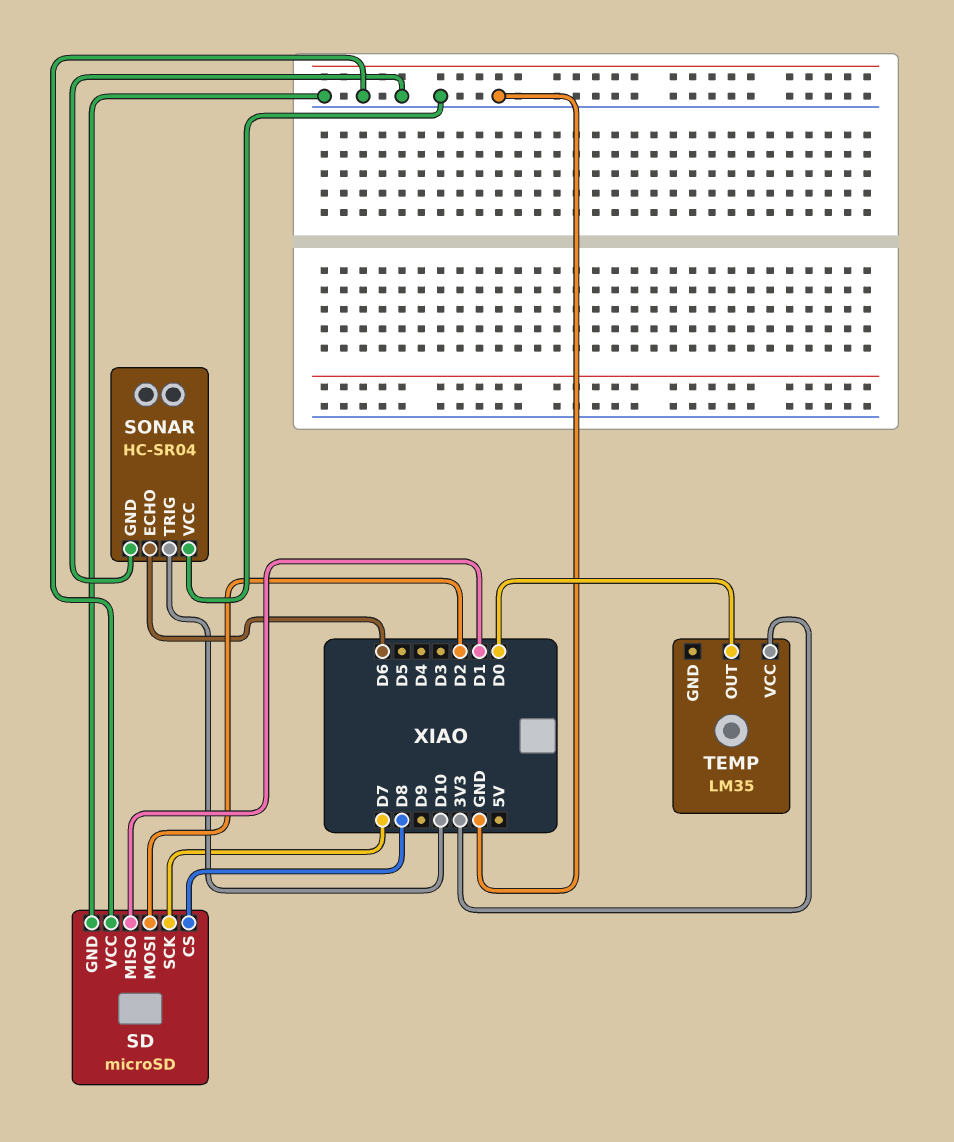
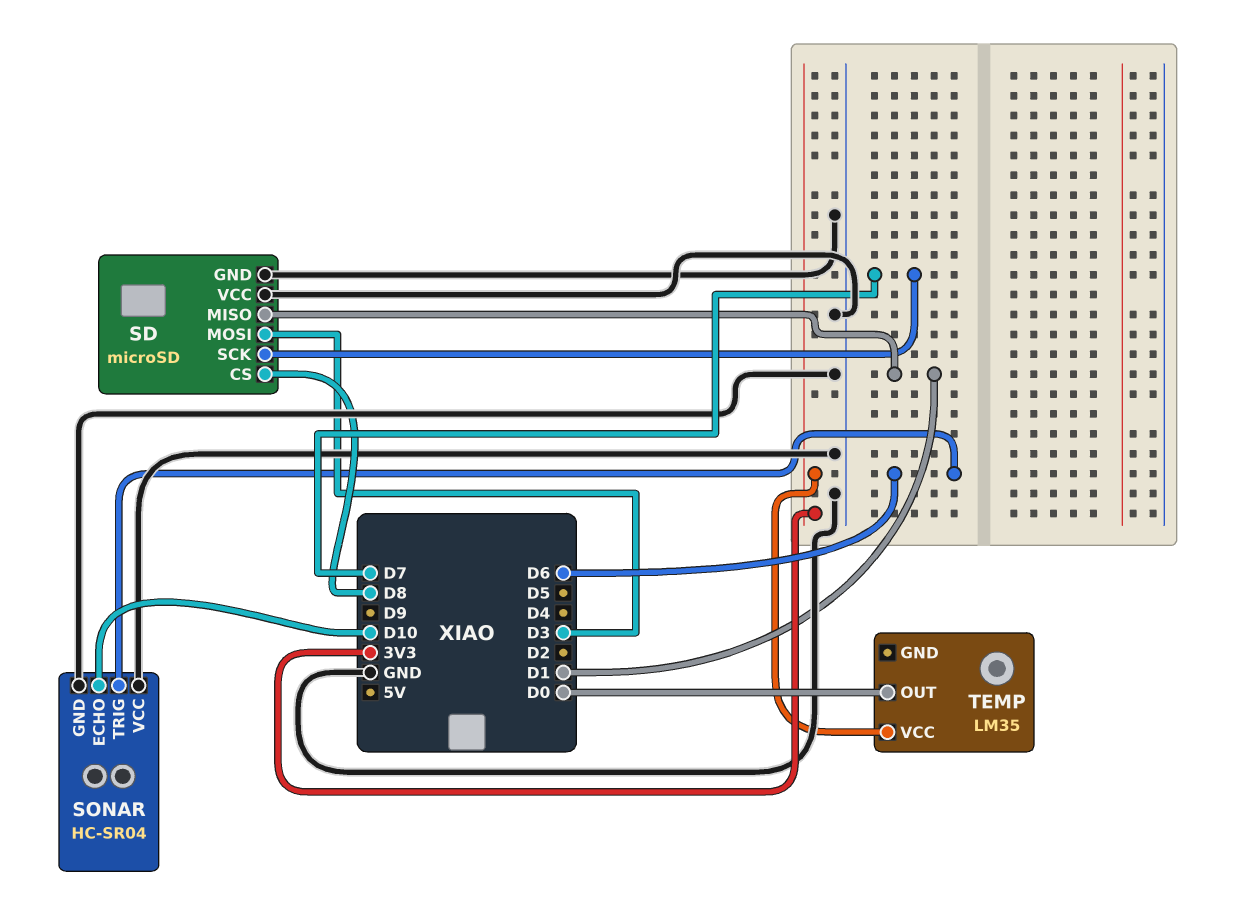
SD pin MOSI: D2 -> D3
SONAR pin ECHO: D6 -> D10
SONAR pin TRIG: D10 -> D6

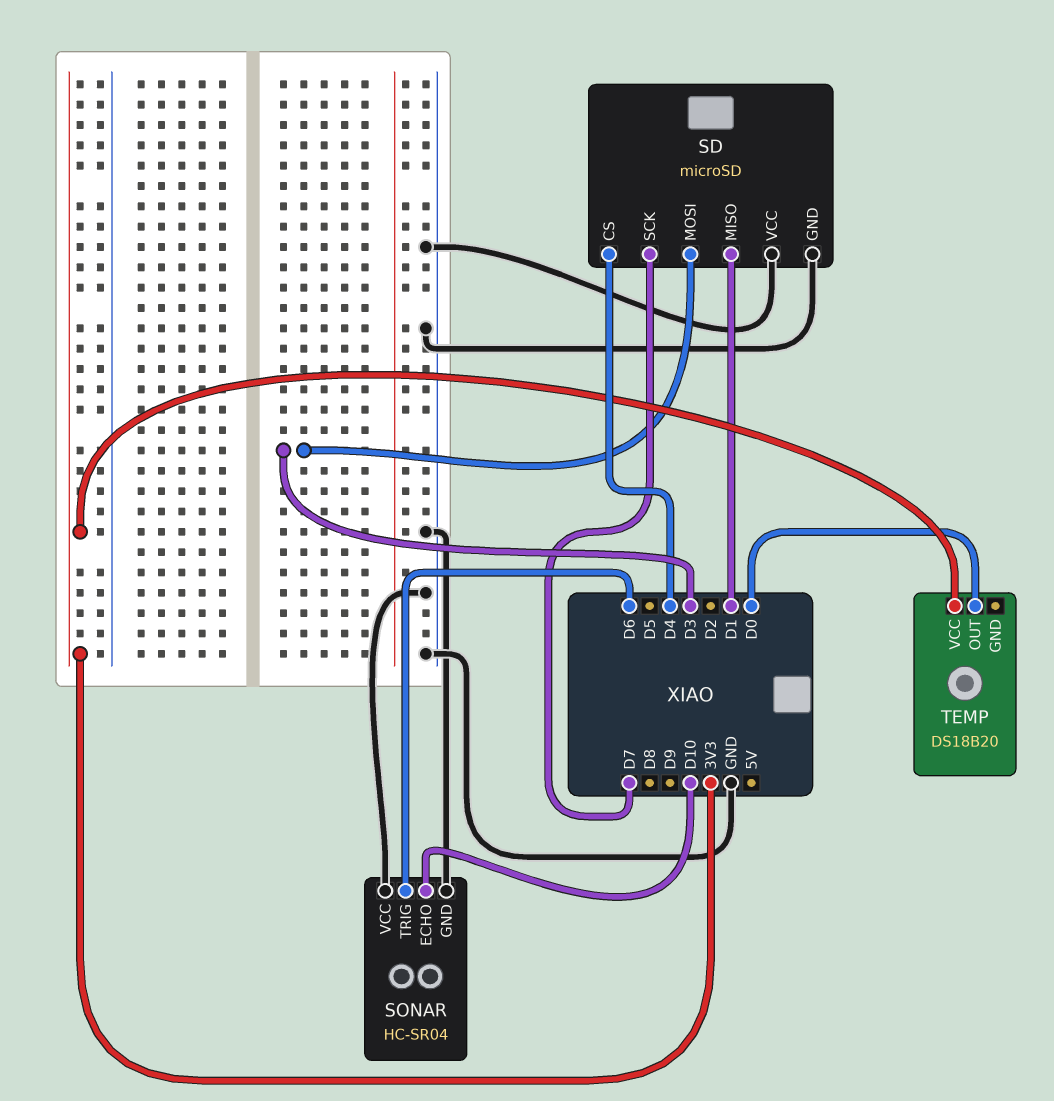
SD pin CS: D8 -> D4
TEMP: LM35 -> DS18B20

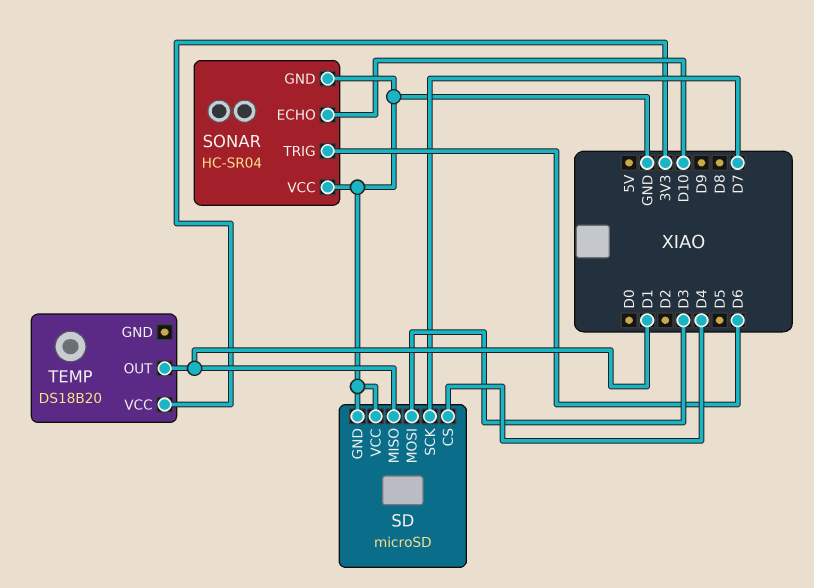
TEMP pin OUT: D0 -> D1

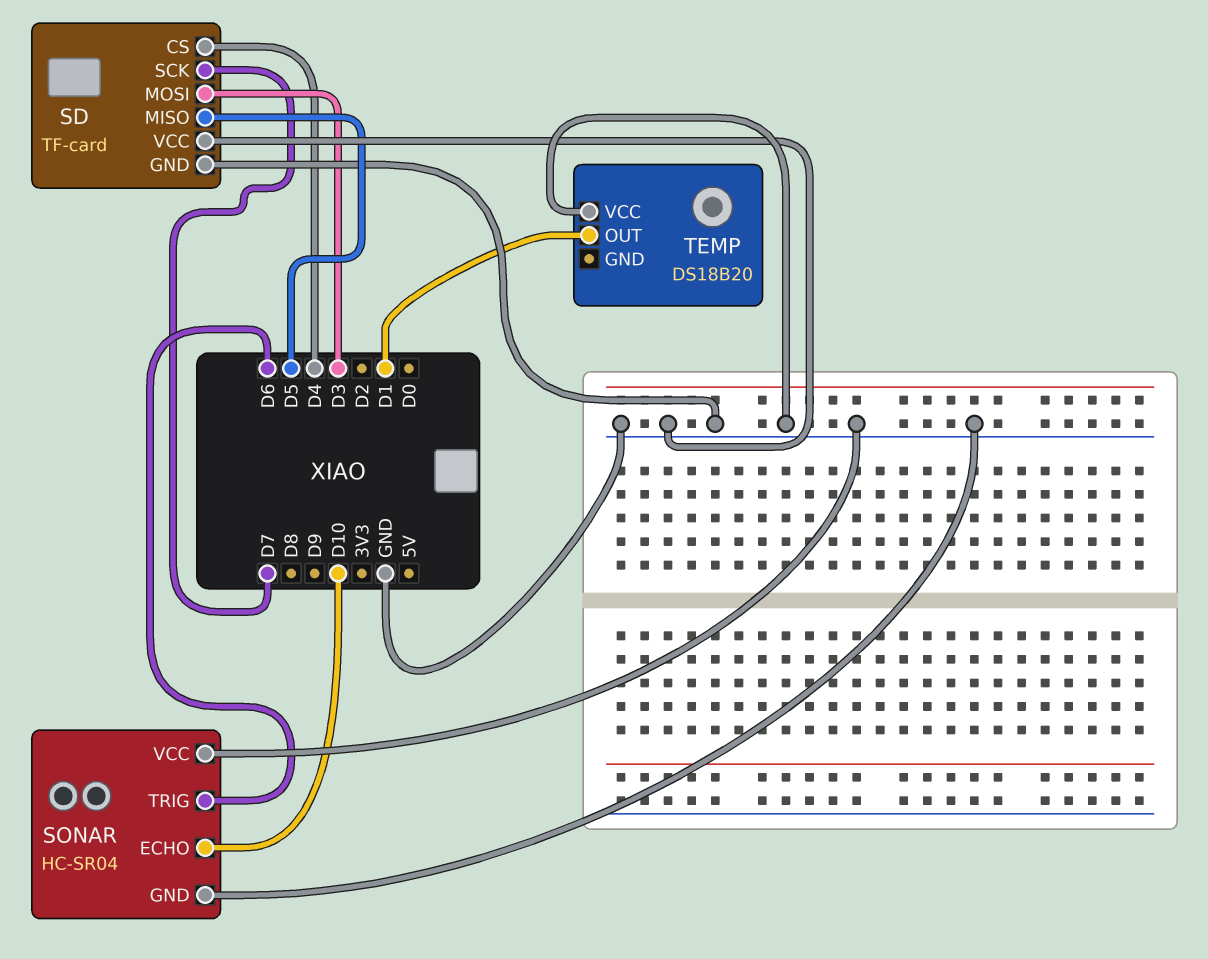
SD: microSD -> TF-card
SD pin MISO: D1 -> D5
TEMP pin VCC: 3V3 -> GND

